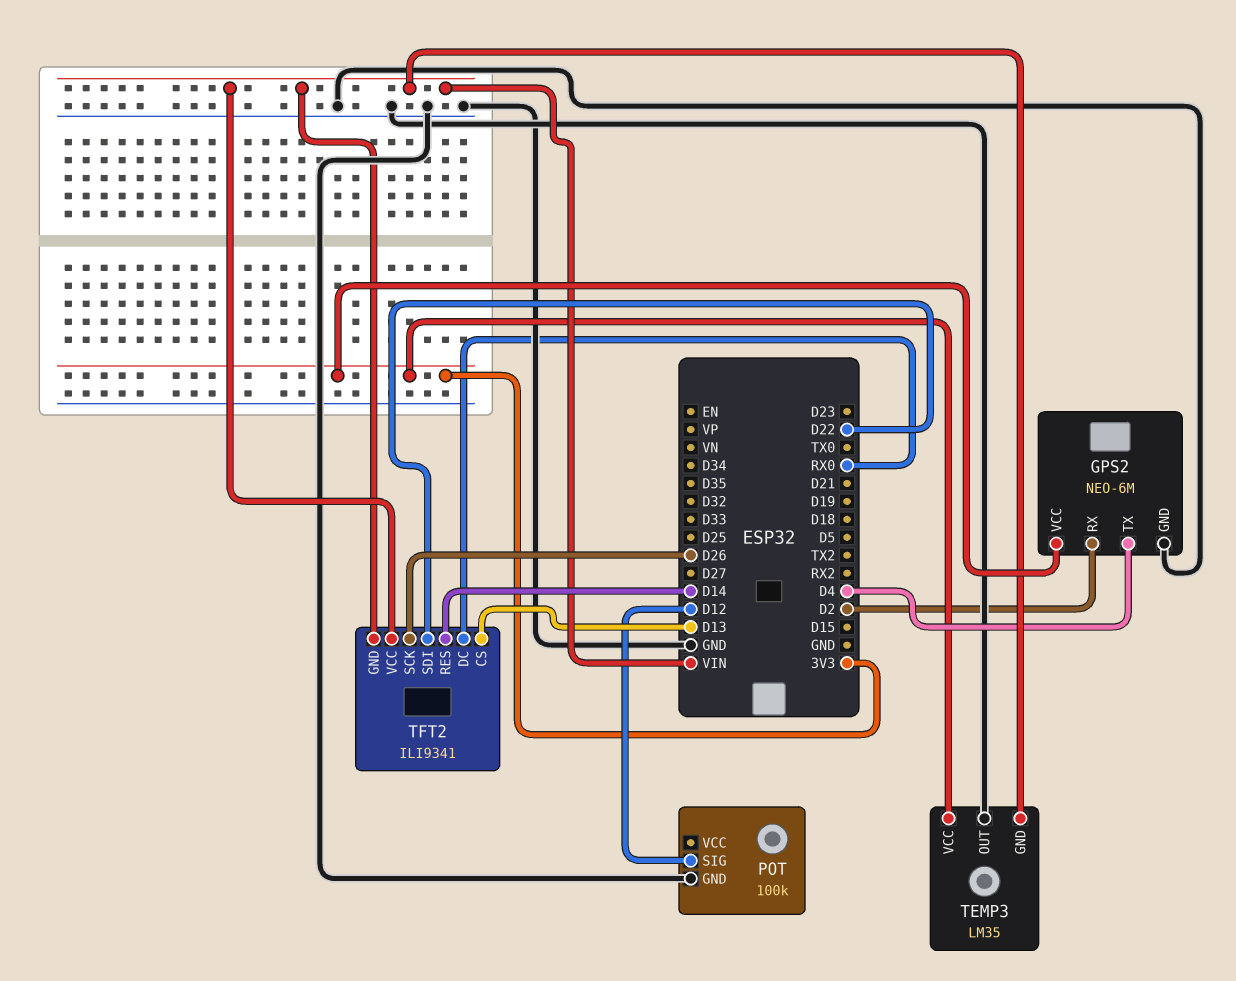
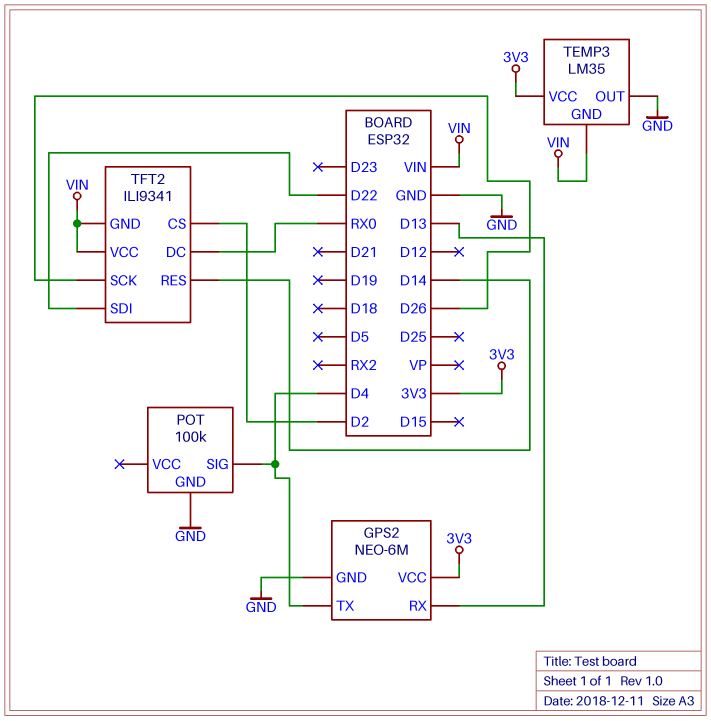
GPS2 pin RX: D2 -> D13
POT pin SIG: D12 -> D4
TFT2 pin CS: D13 -> D2

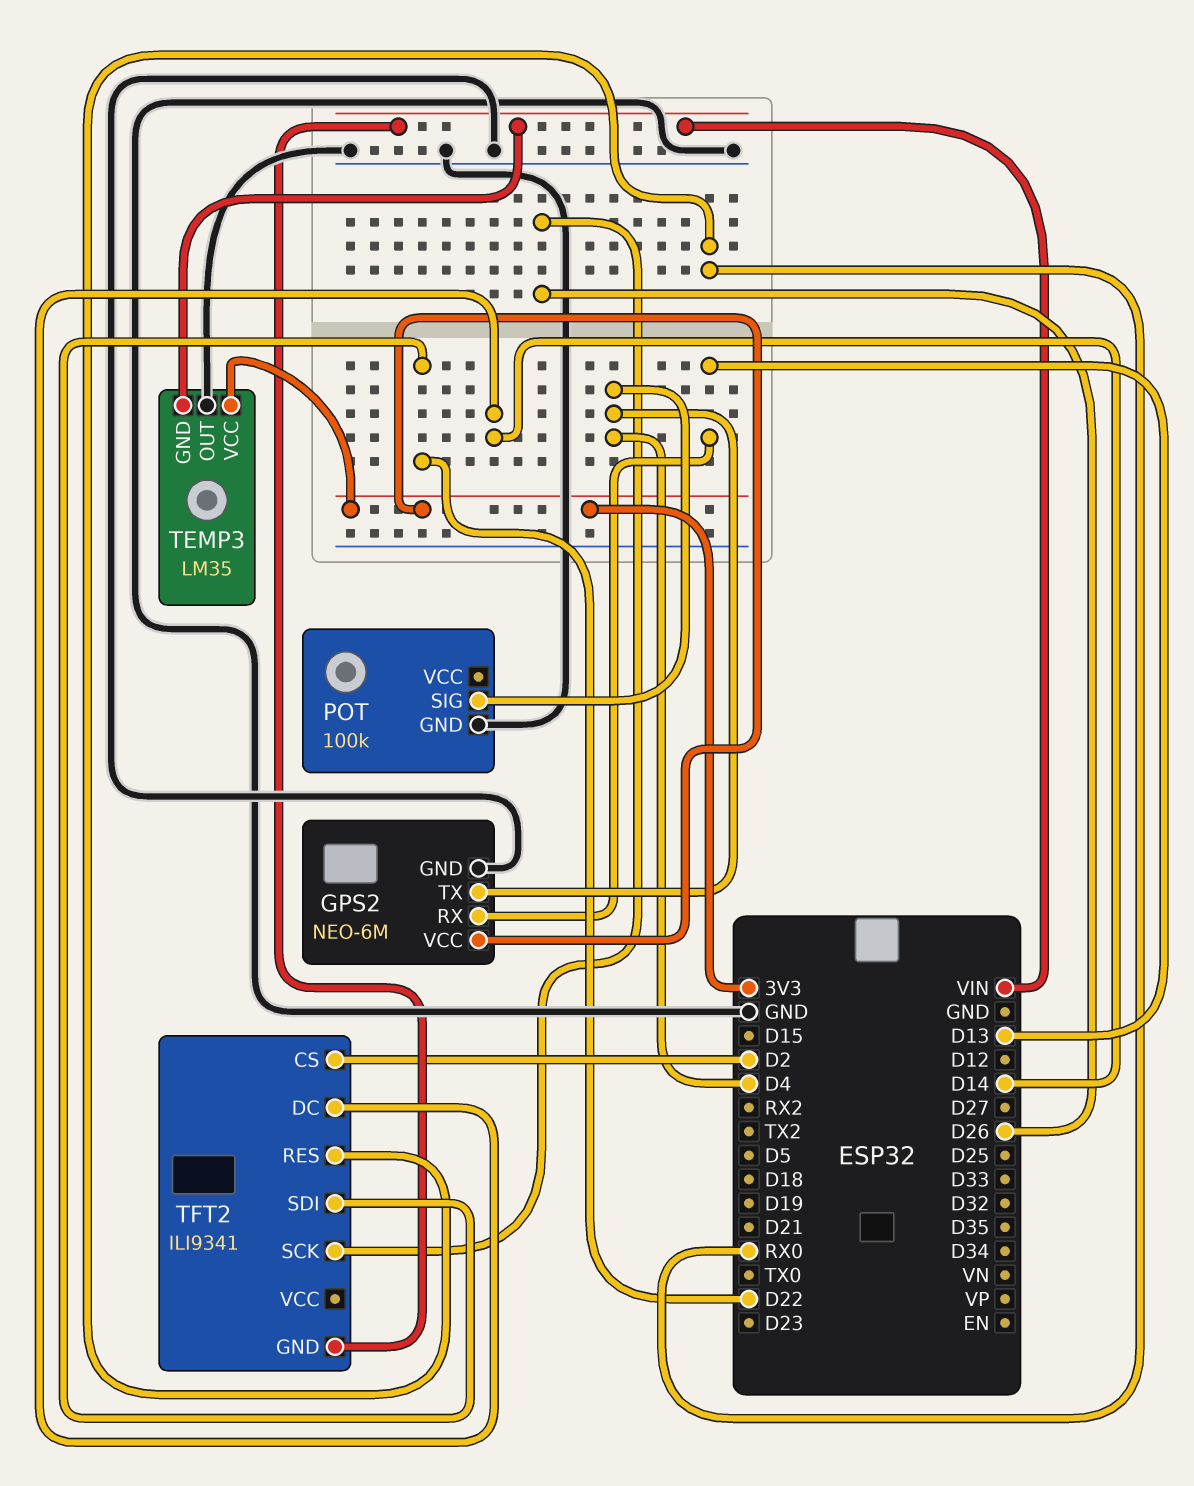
TFT2 pin DC: RX0 -> D14
TFT2 pin RES: D14 -> RX0
TFT2 pin VCC: VIN -> none

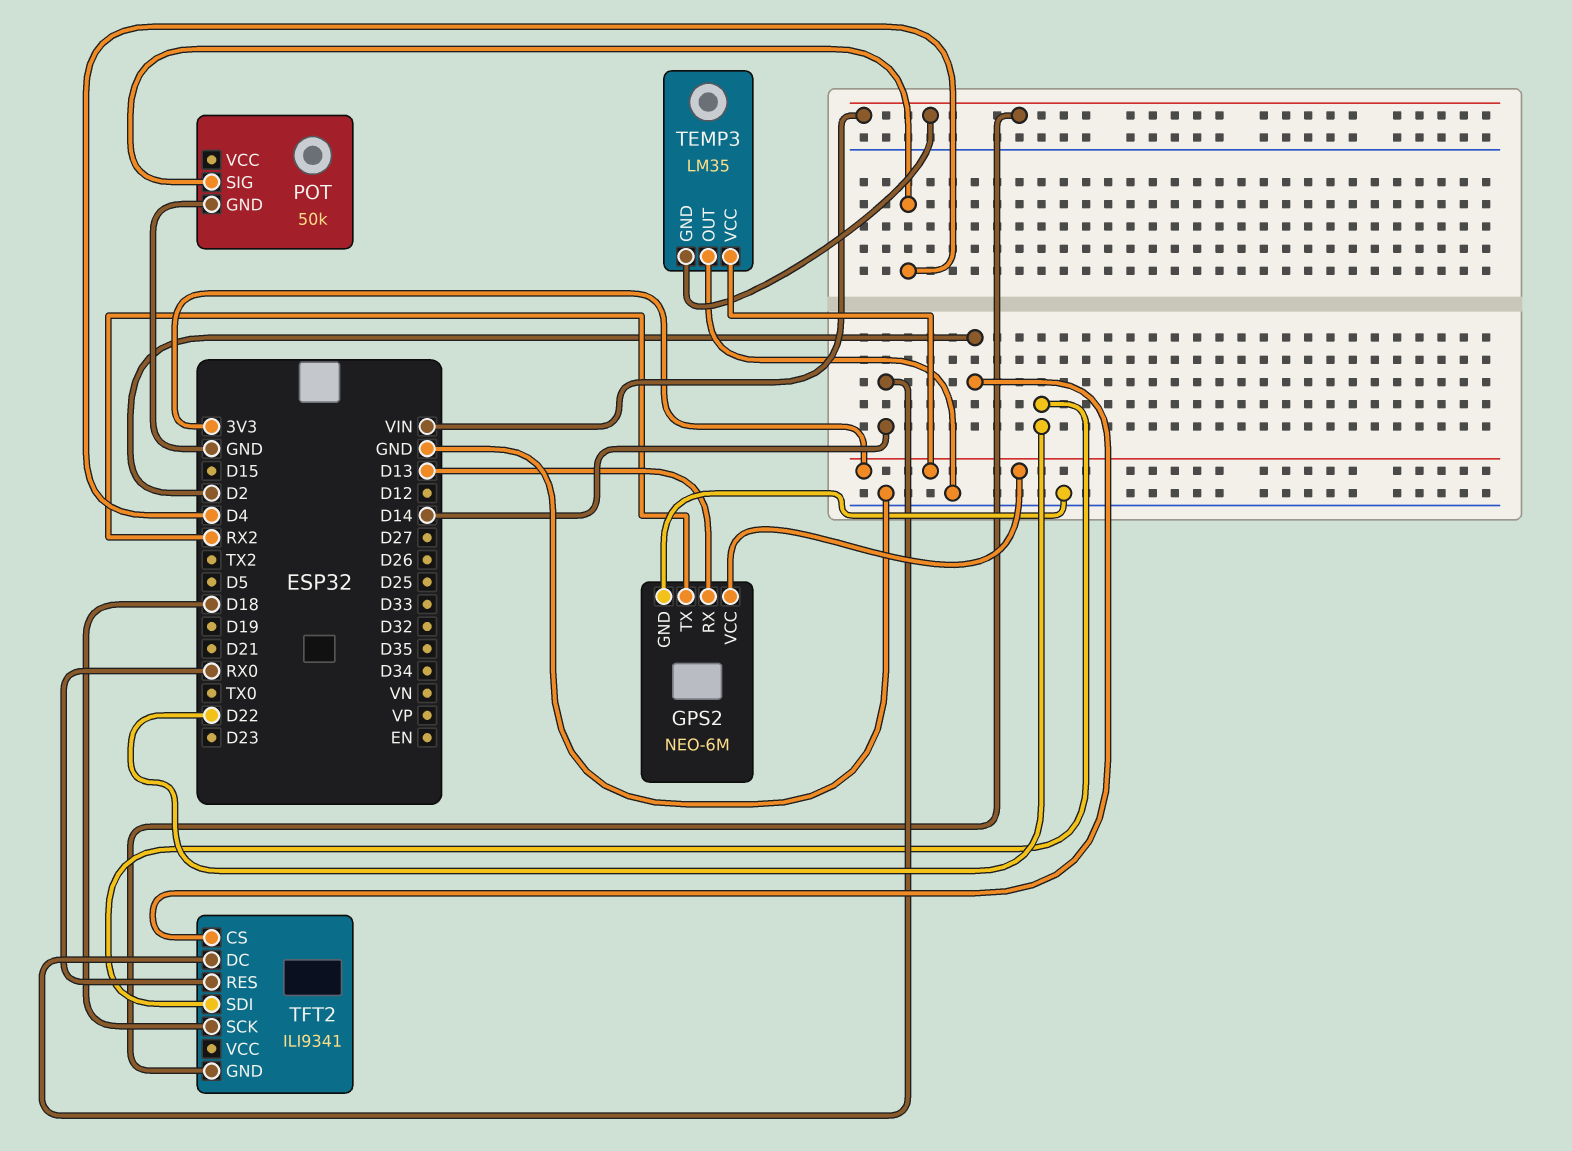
GPS2 pin TX: D4 -> RX2
POT: 100k -> 50k
TFT2 pin SCK: D26 -> D18

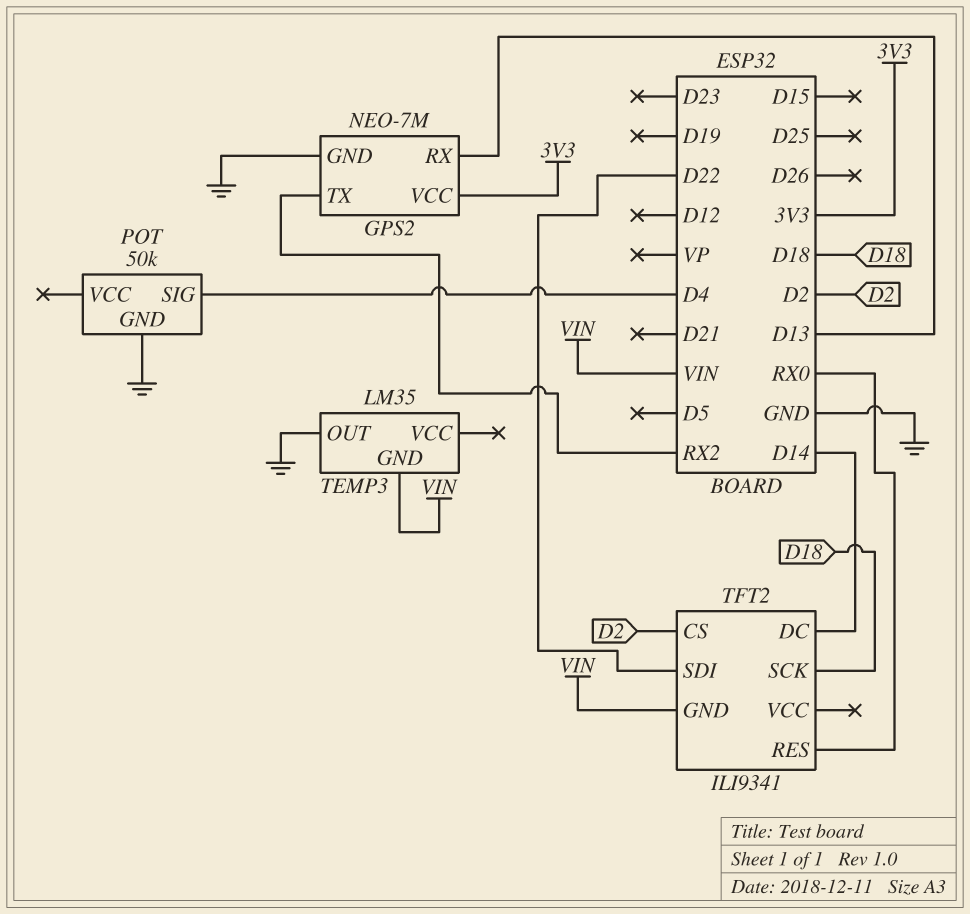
GPS2: NEO-6M -> NEO-7M
TEMP3 pin VCC: 3V3 -> none

